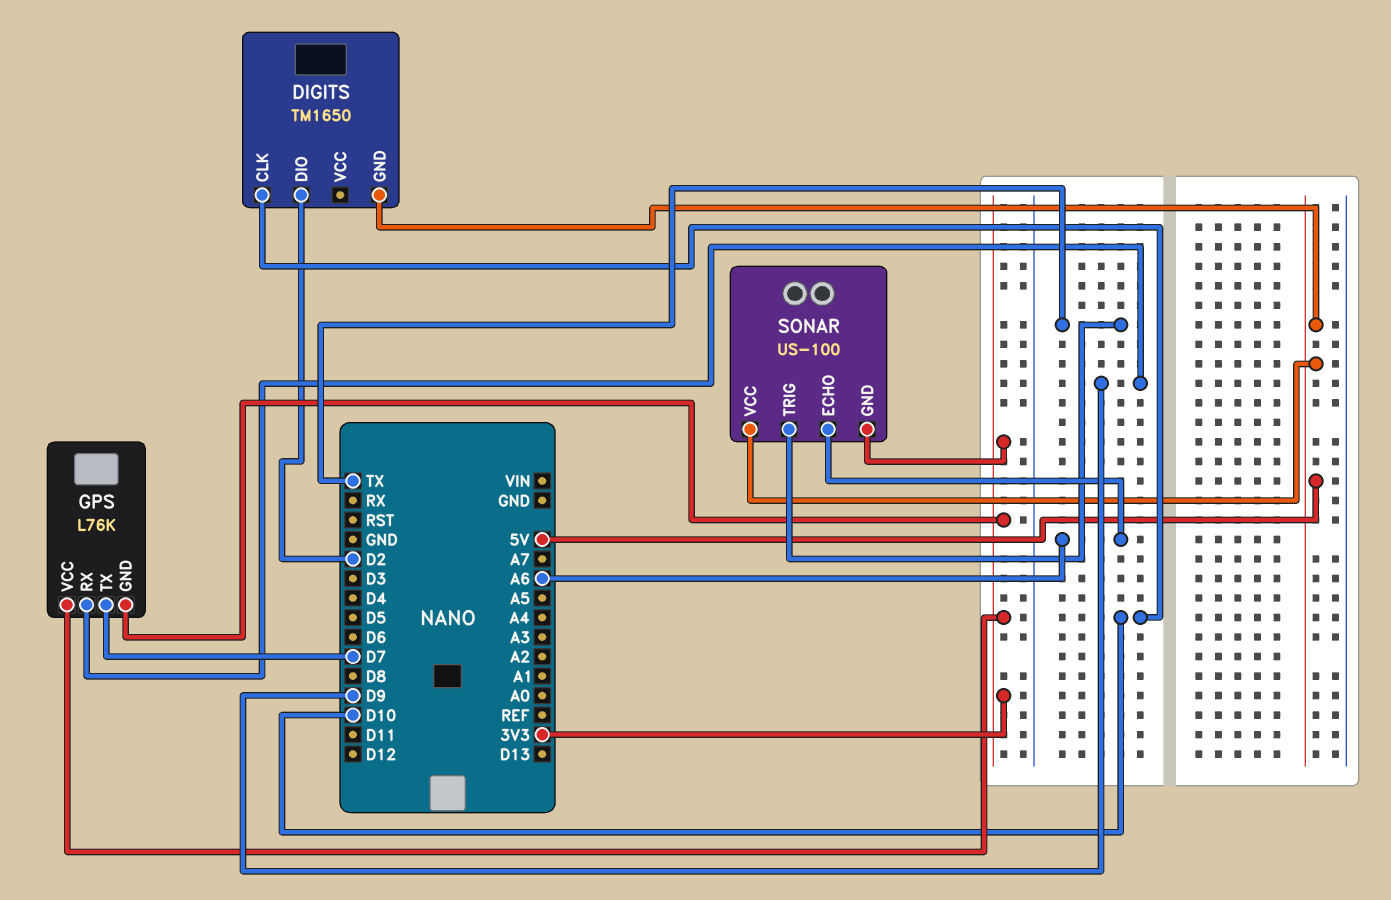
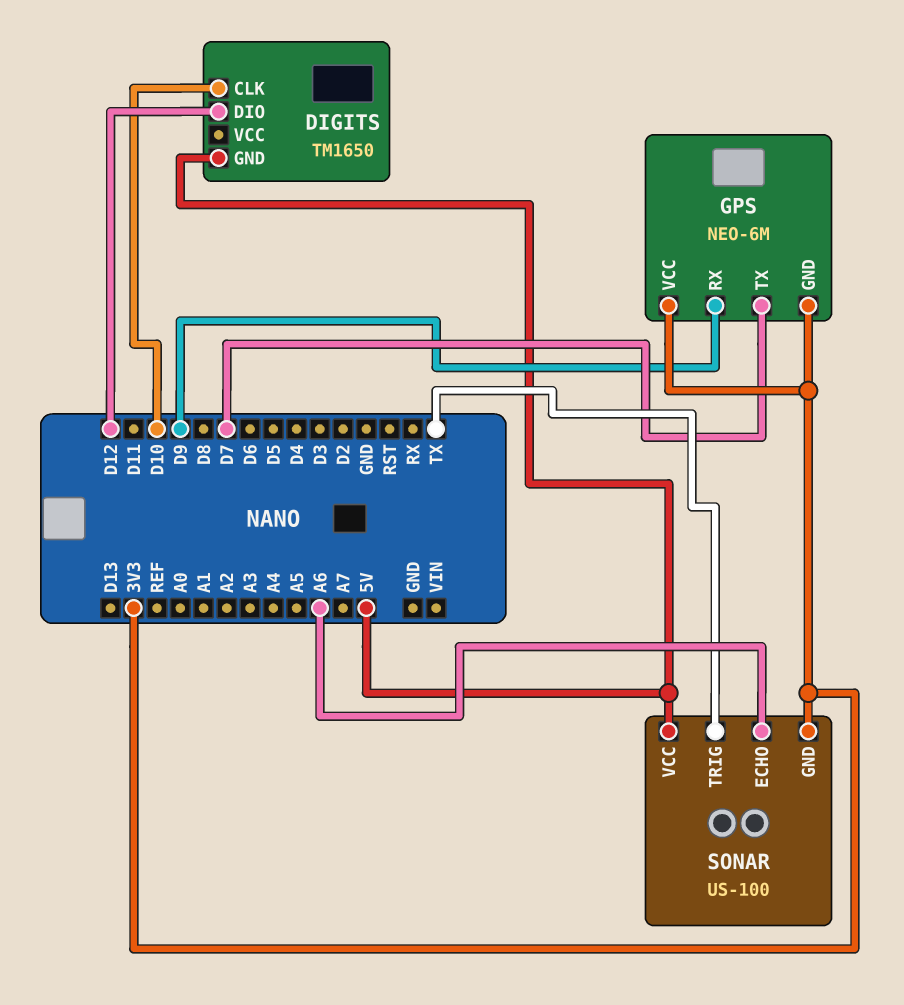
DIGITS pin DIO: D2 -> D12
GPS: L76K -> NEO-6M

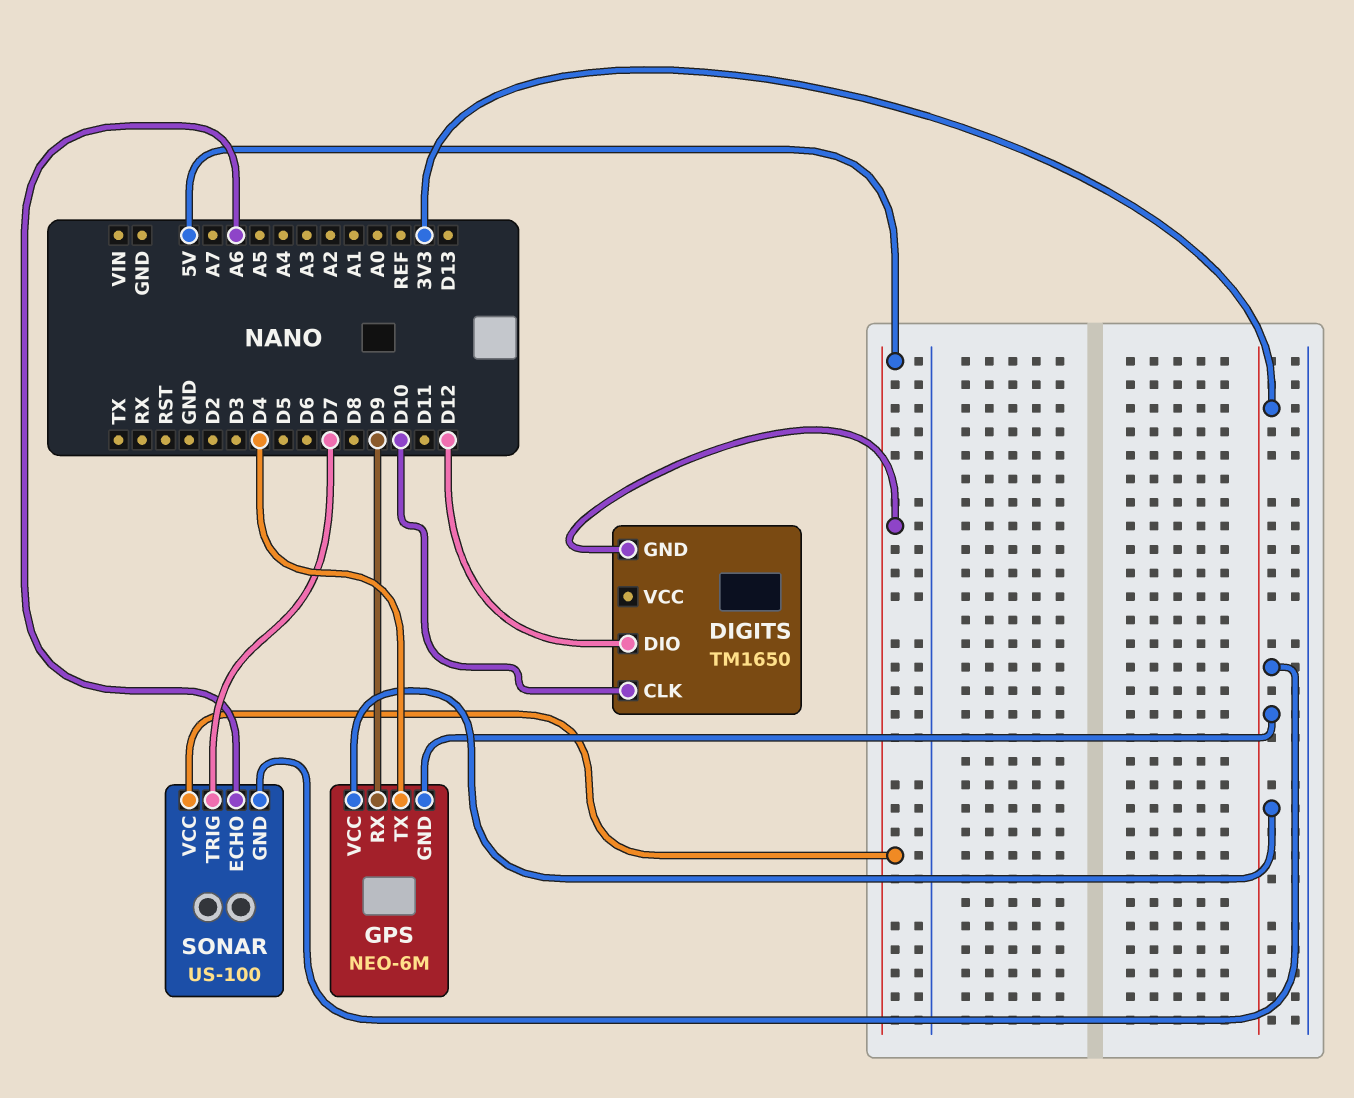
GPS pin TX: D7 -> D4
SONAR pin TRIG: TX -> D7

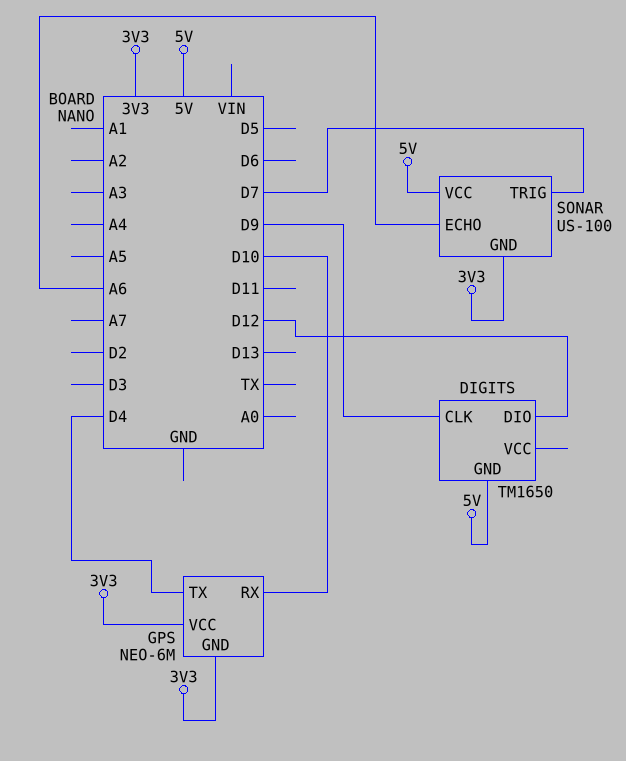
DIGITS pin CLK: D10 -> D9
GPS pin RX: D9 -> D10

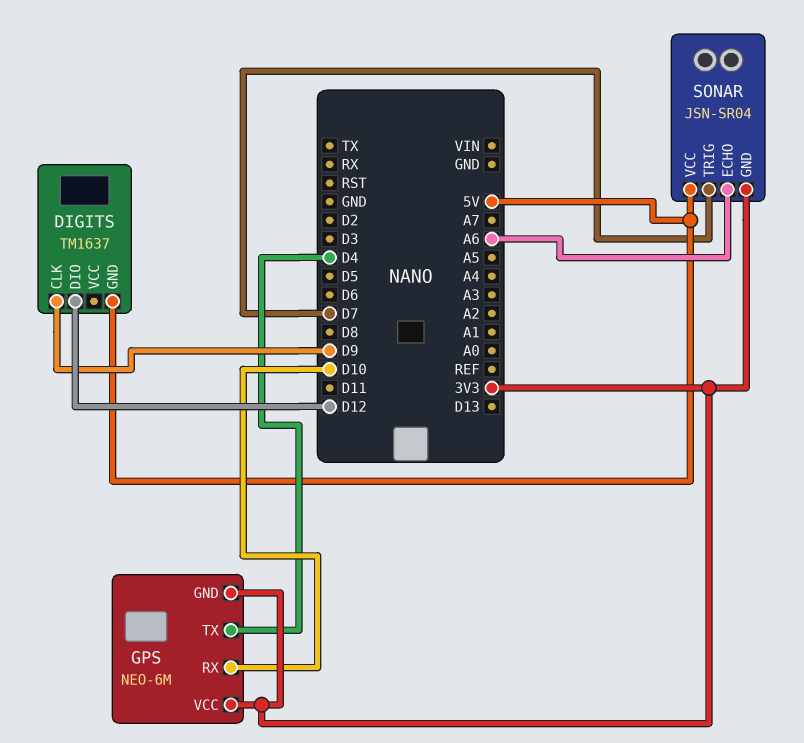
DIGITS: TM1650 -> TM1637
SONAR: US-100 -> JSN-SR04

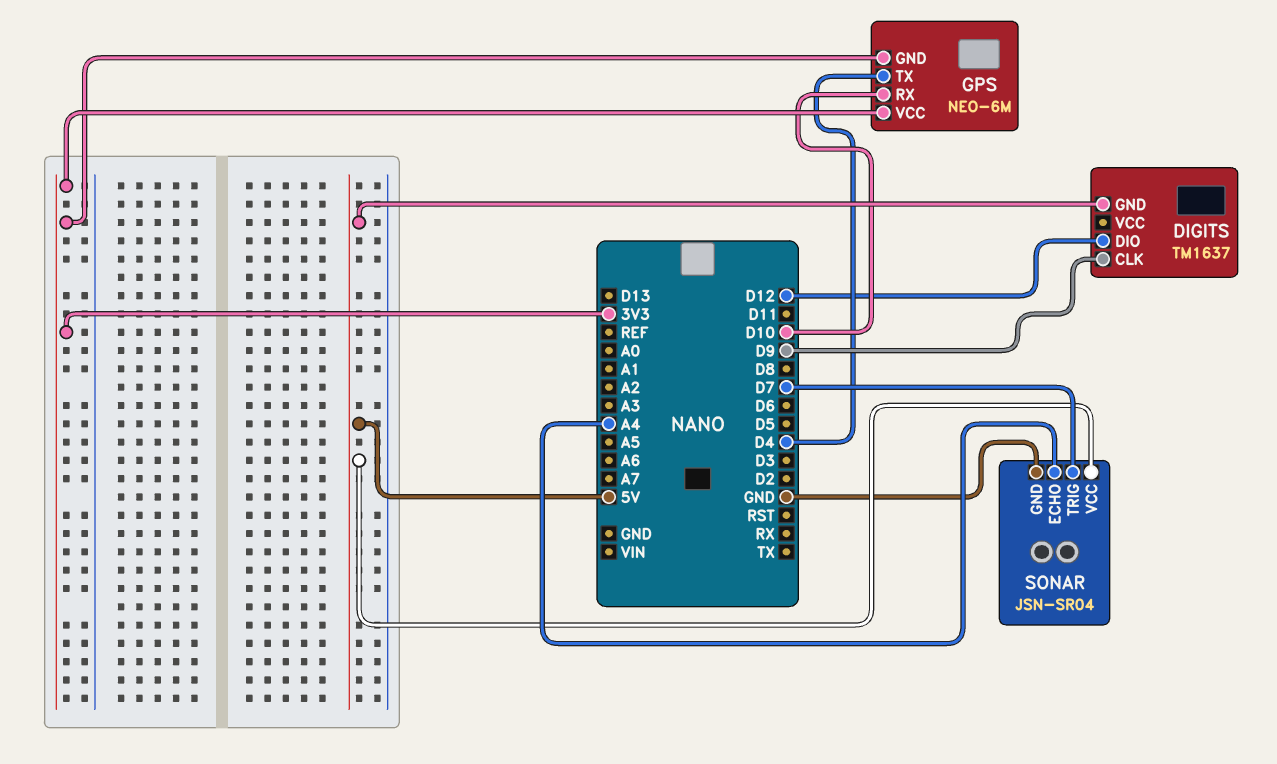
SONAR pin ECHO: A6 -> A4
SONAR pin GND: 3V3 -> GND

